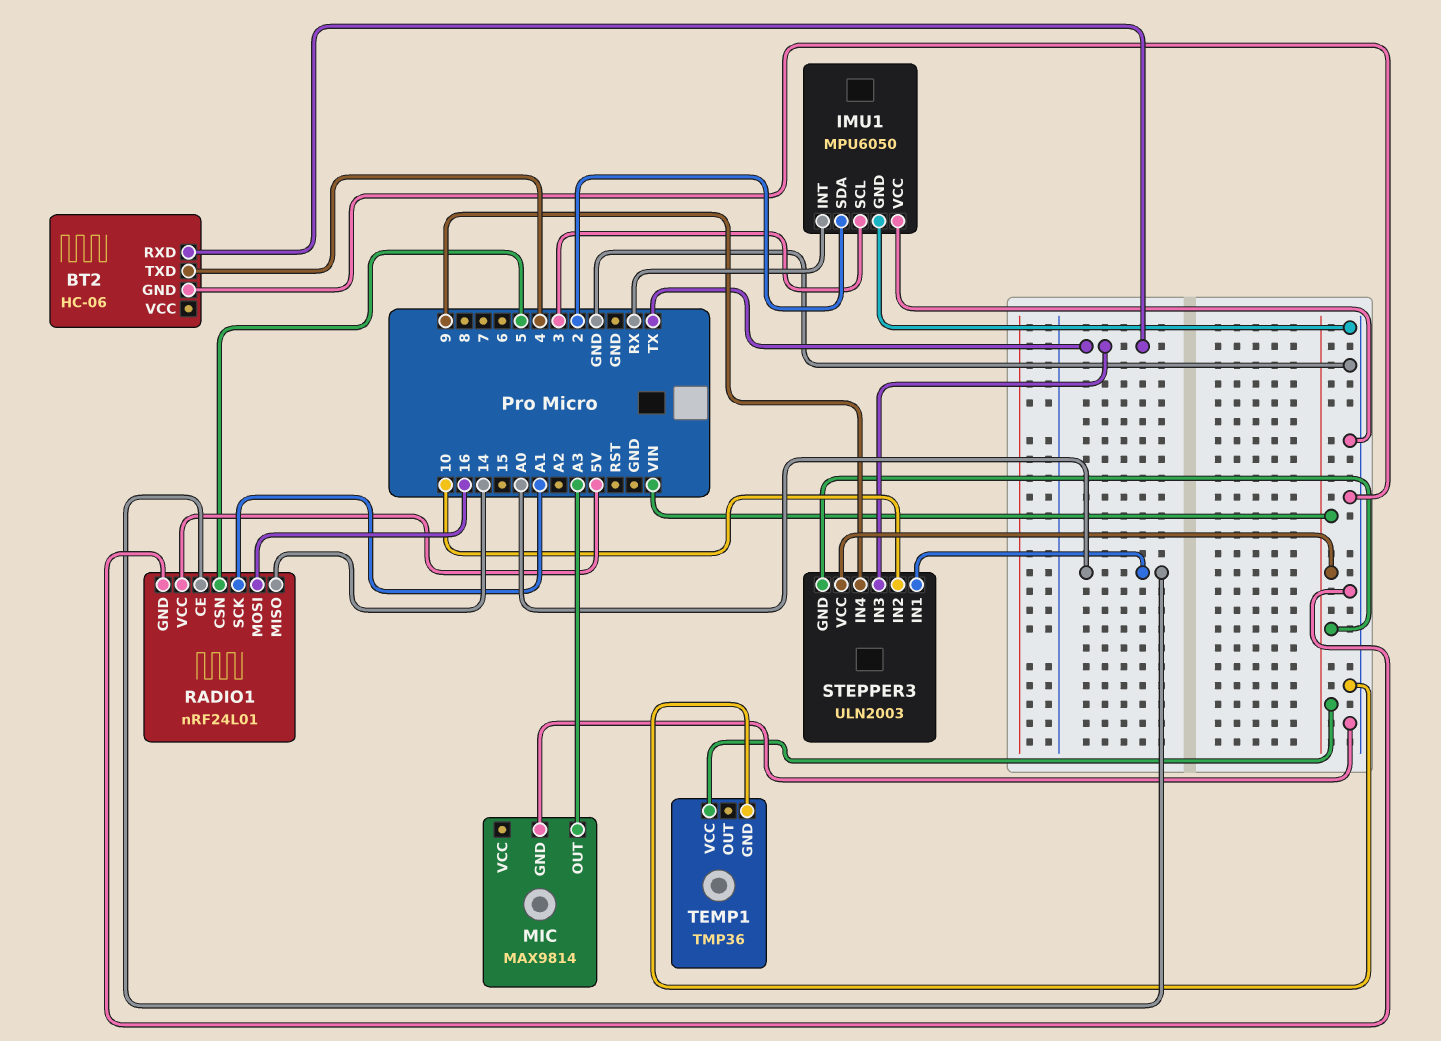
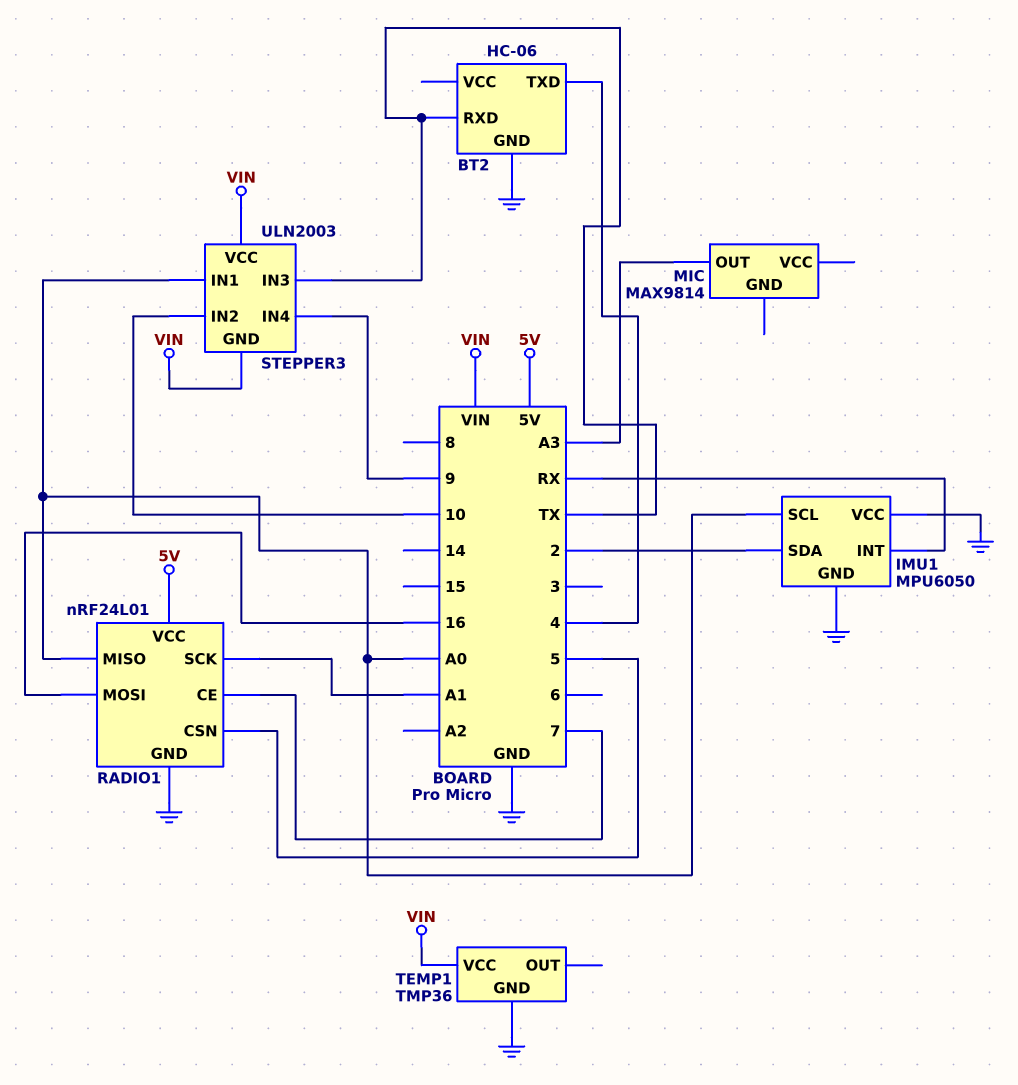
IMU1 pin SCL: 3 -> A0
MIC pin GND: GND -> none
RADIO1 pin CE: A0 -> 7
RADIO1 pin MISO: 14 -> A0

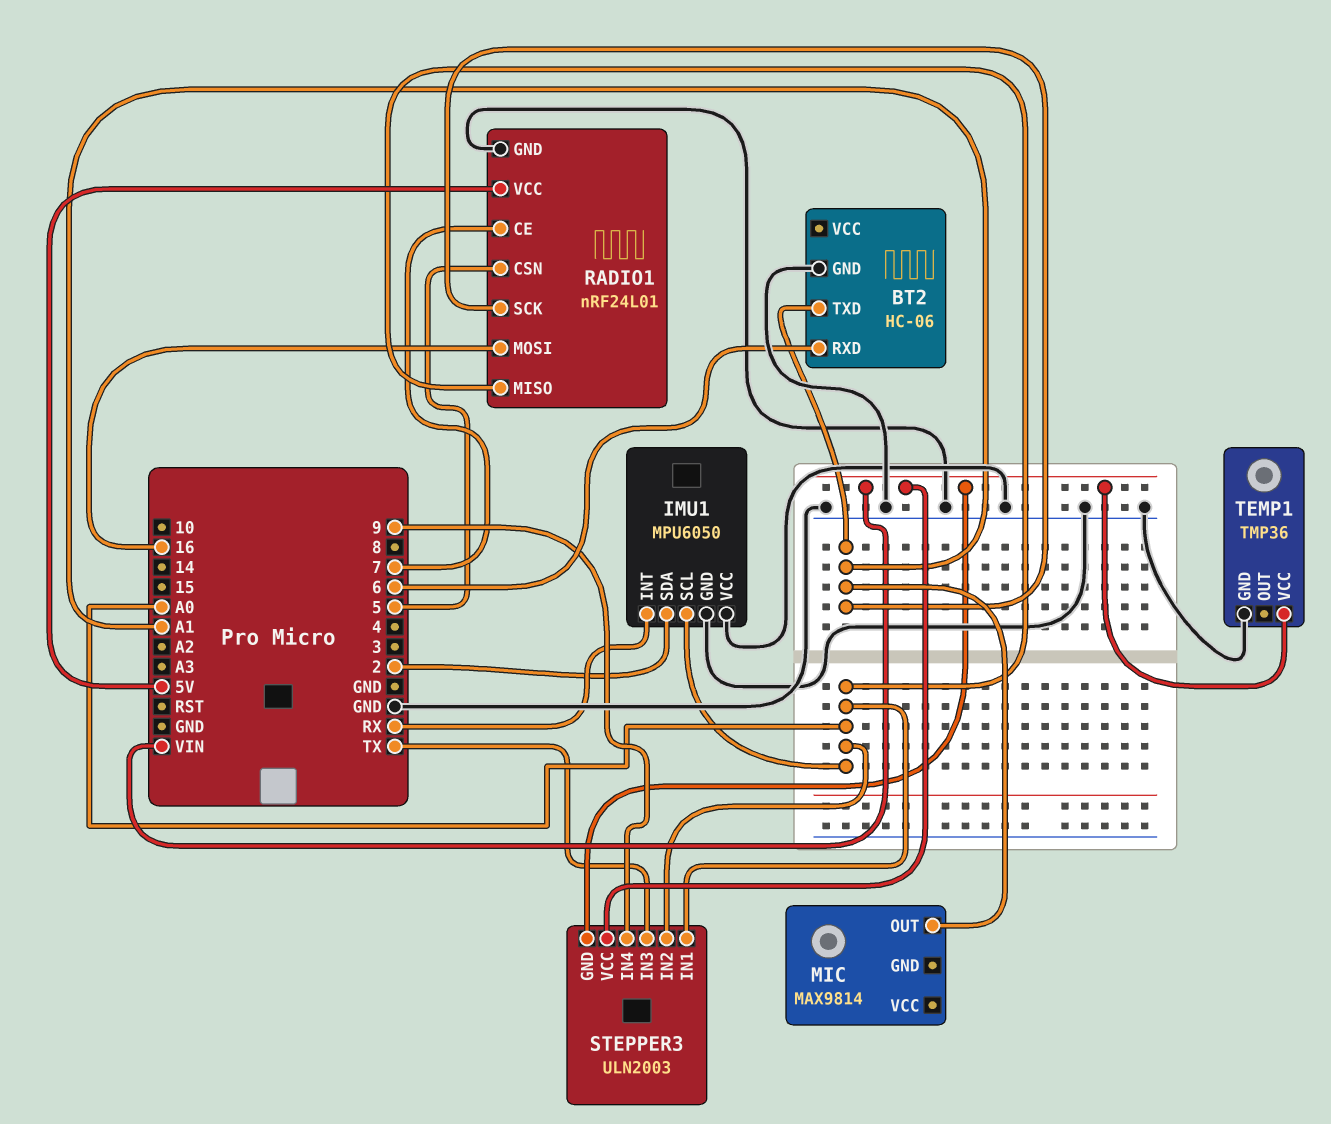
BT2 pin RXD: TX -> 6
BT2 pin TXD: 4 -> A1
MIC pin OUT: A3 -> A1
STEPPER3 pin IN2: 10 -> A0

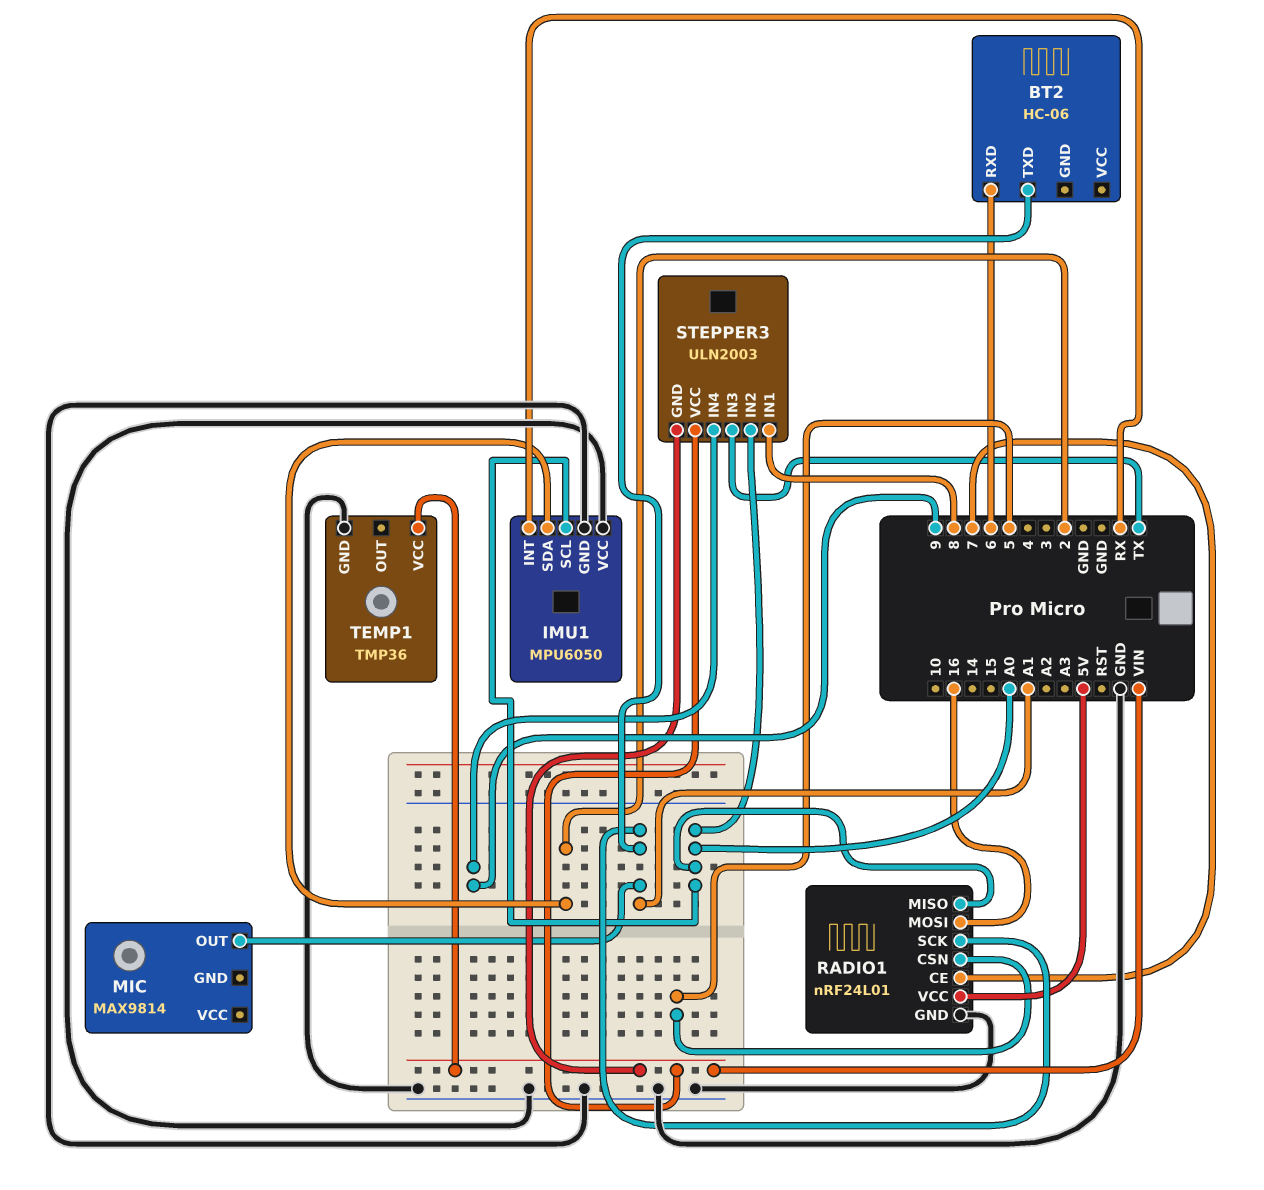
BT2 pin GND: GND -> none
STEPPER3 pin IN1: A0 -> 8

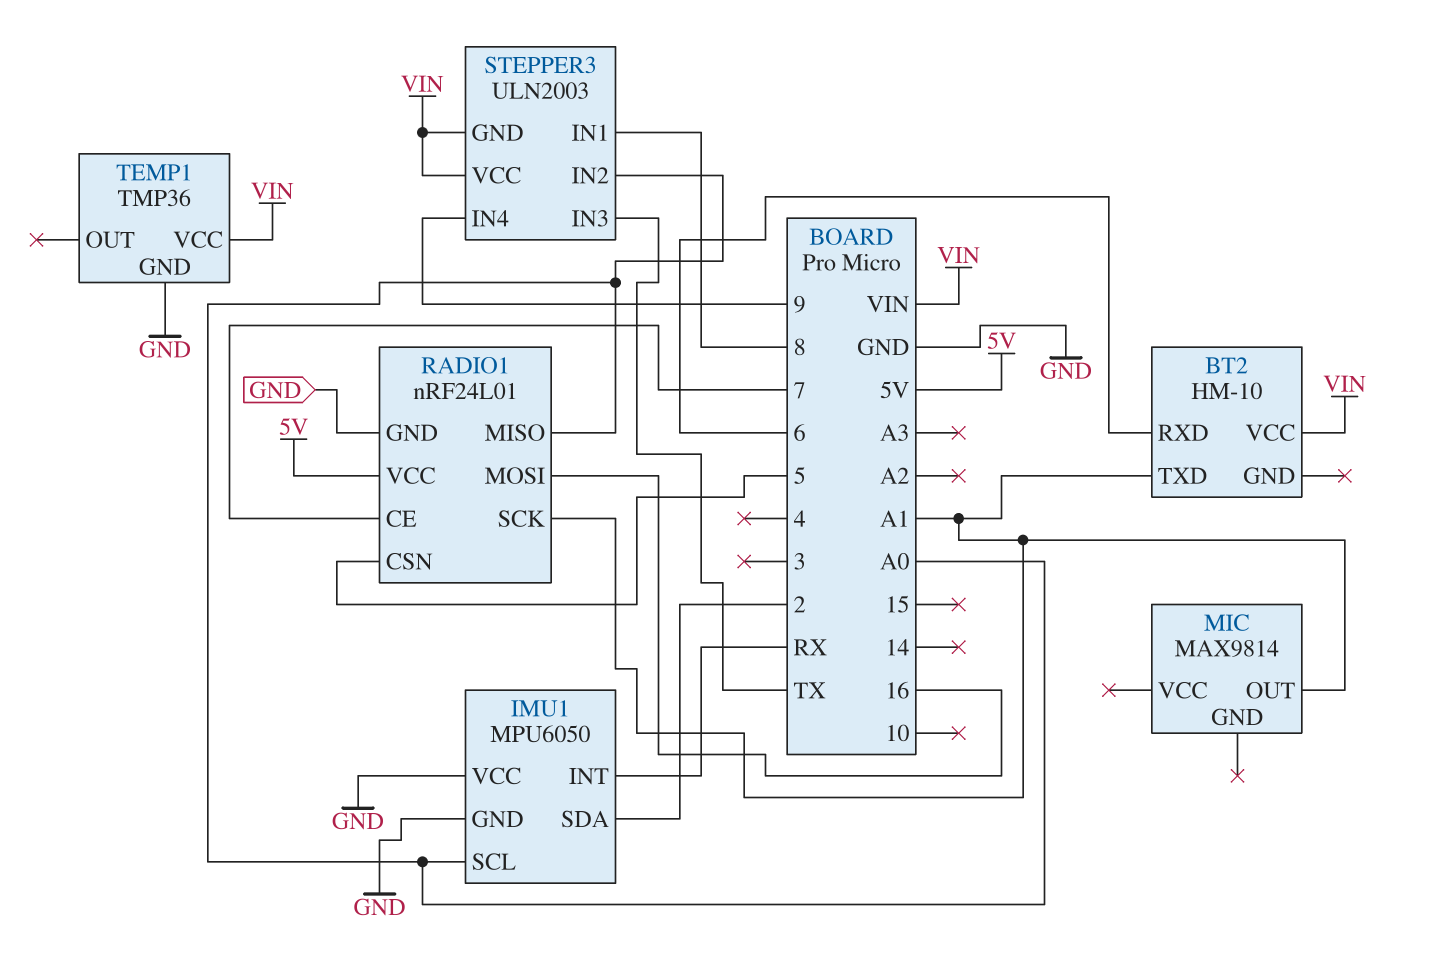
BT2: HC-06 -> HM-10
BT2 pin VCC: none -> VIN

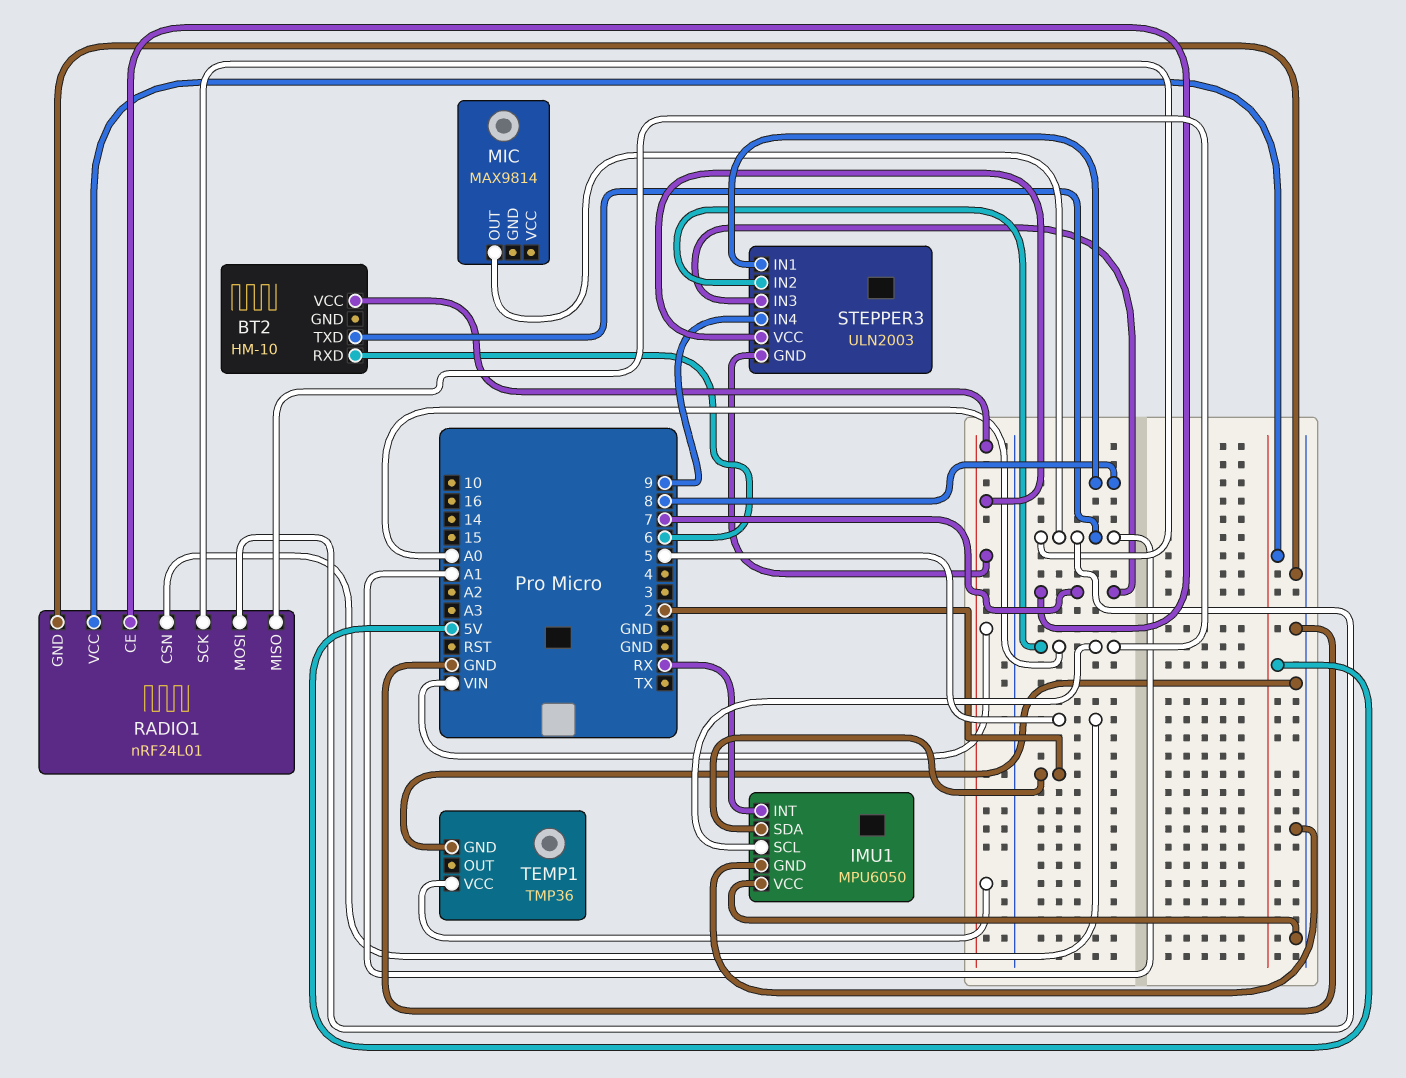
RADIO1 pin MOSI: 16 -> A1
STEPPER3 pin IN3: TX -> 7

